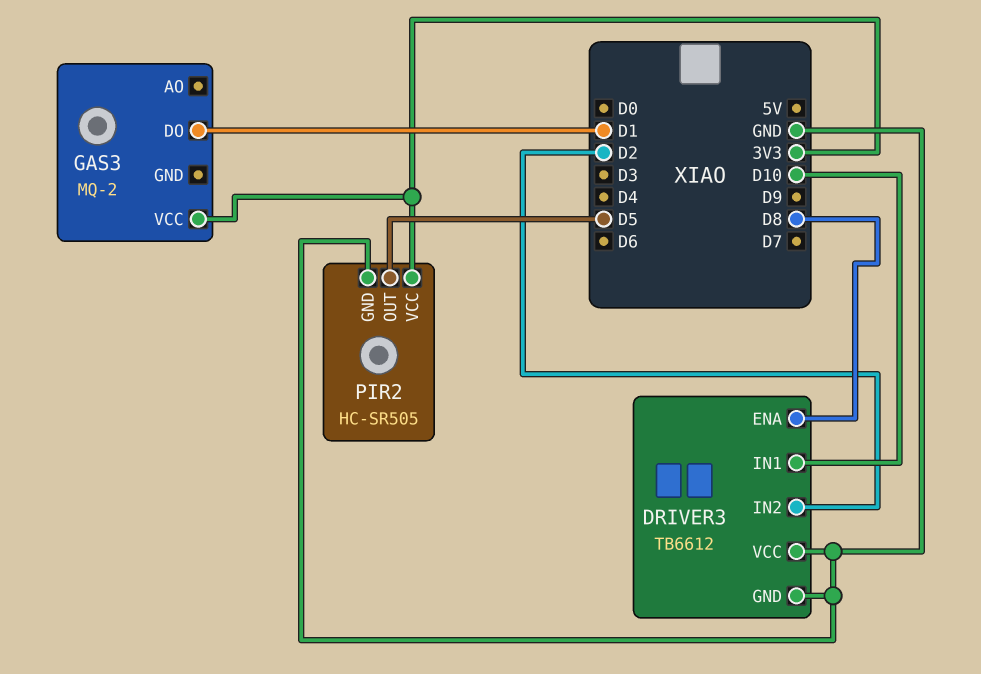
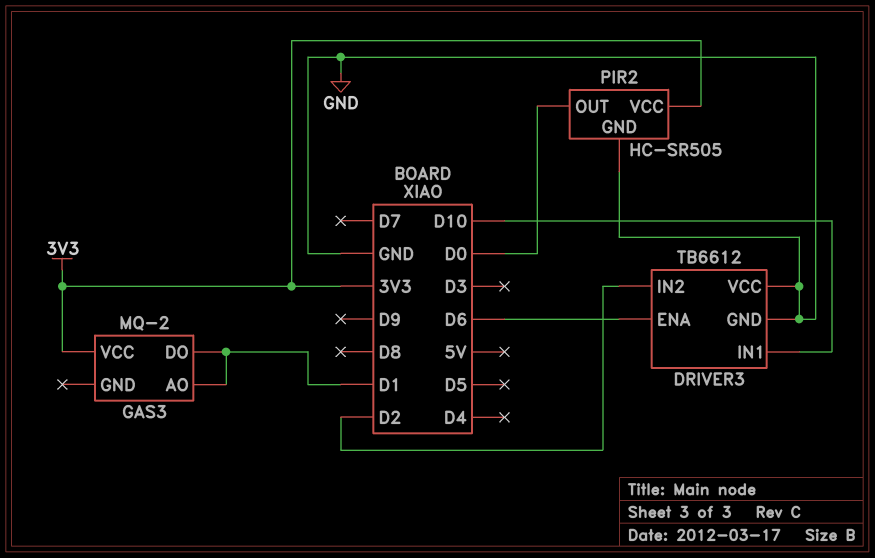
DRIVER3 pin ENA: D8 -> D6
GAS3 pin AO: none -> D1
PIR2 pin OUT: D5 -> D0

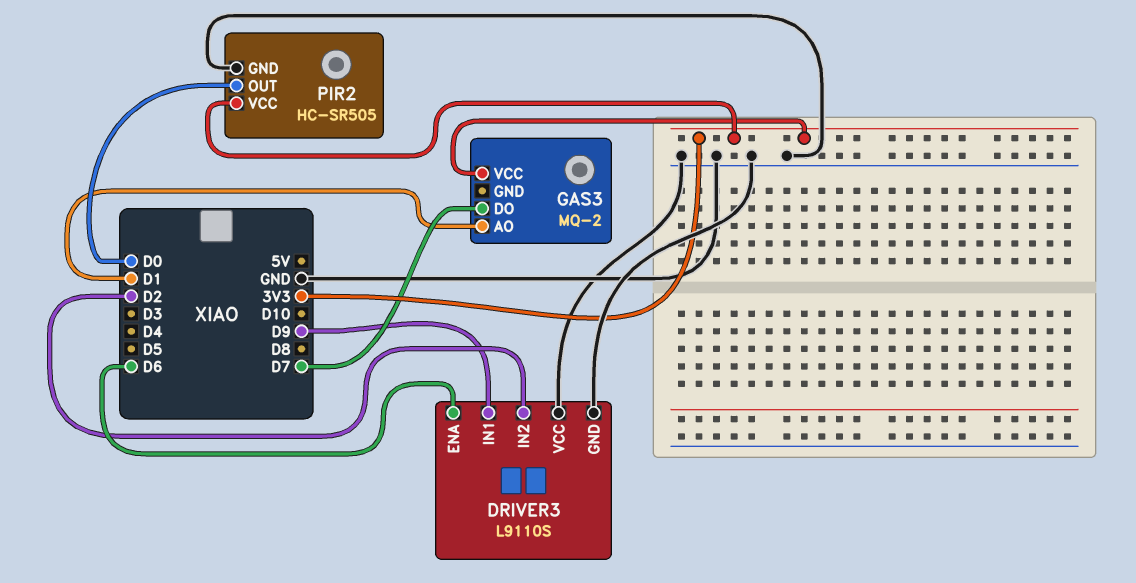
DRIVER3: TB6612 -> L9110S
DRIVER3 pin IN1: D10 -> D9
GAS3 pin DO: D1 -> D7

